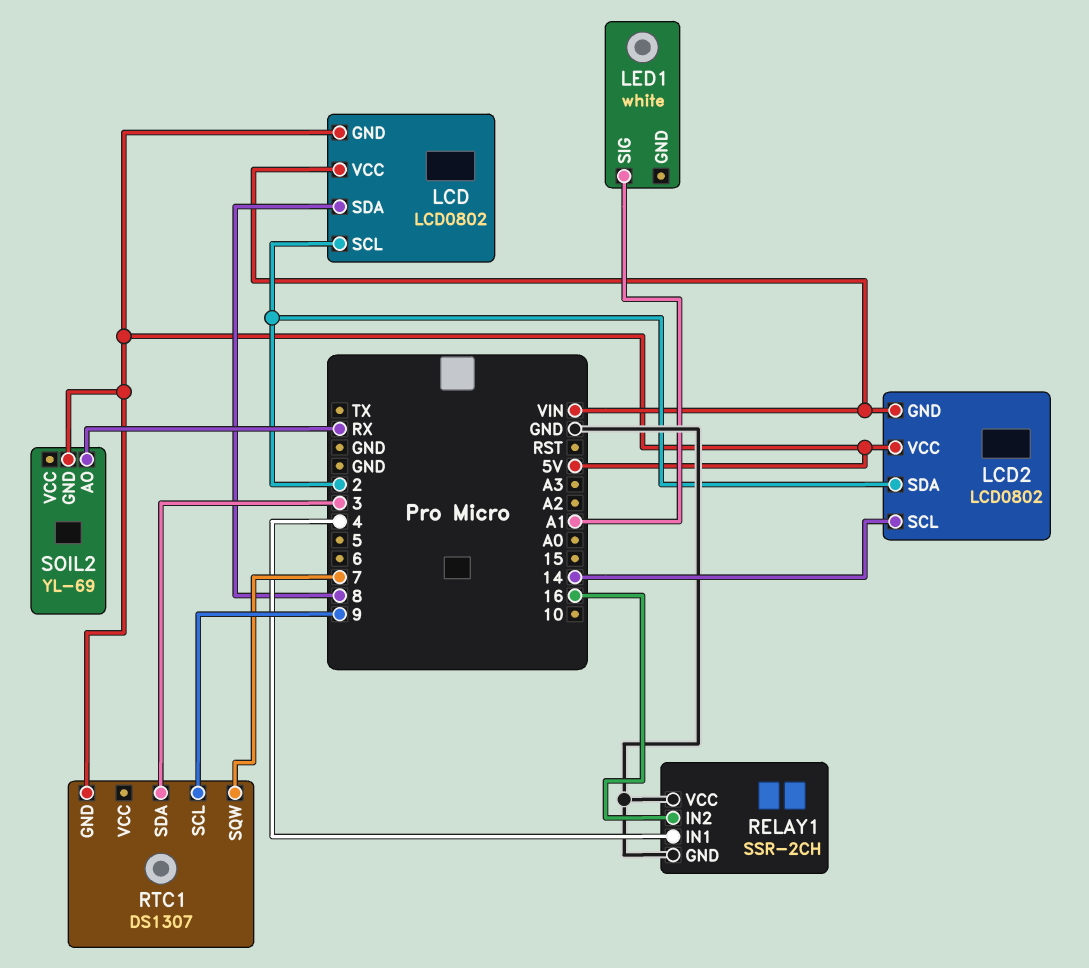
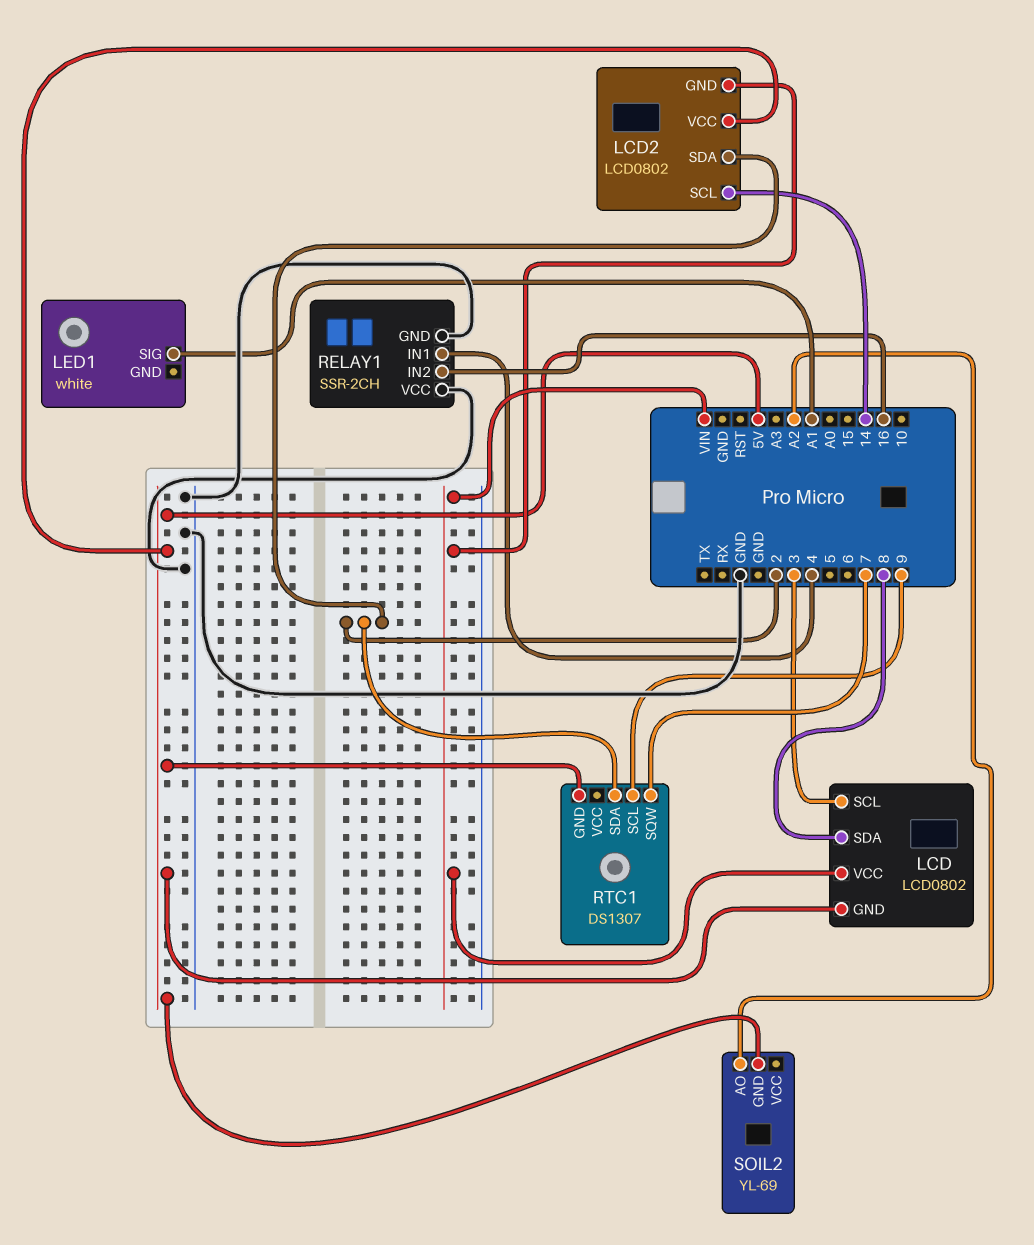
LCD pin SCL: 2 -> 3
RTC1 pin SDA: 3 -> 2
SOIL2 pin AO: RX -> A2

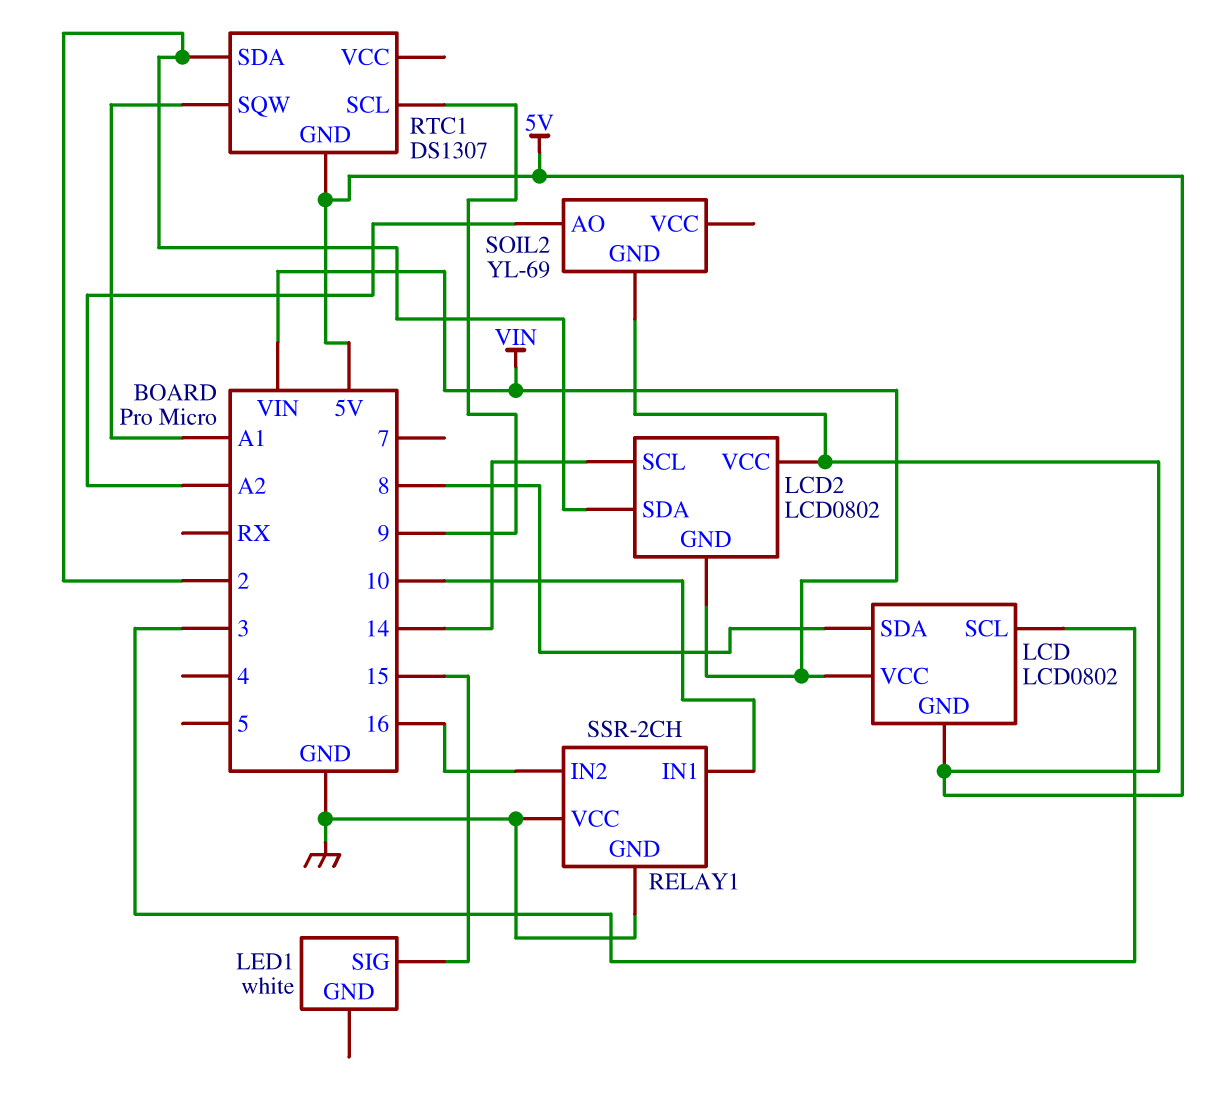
LED1 pin SIG: A1 -> 15
RELAY1 pin IN1: 4 -> 10
RTC1 pin SQW: 7 -> A1

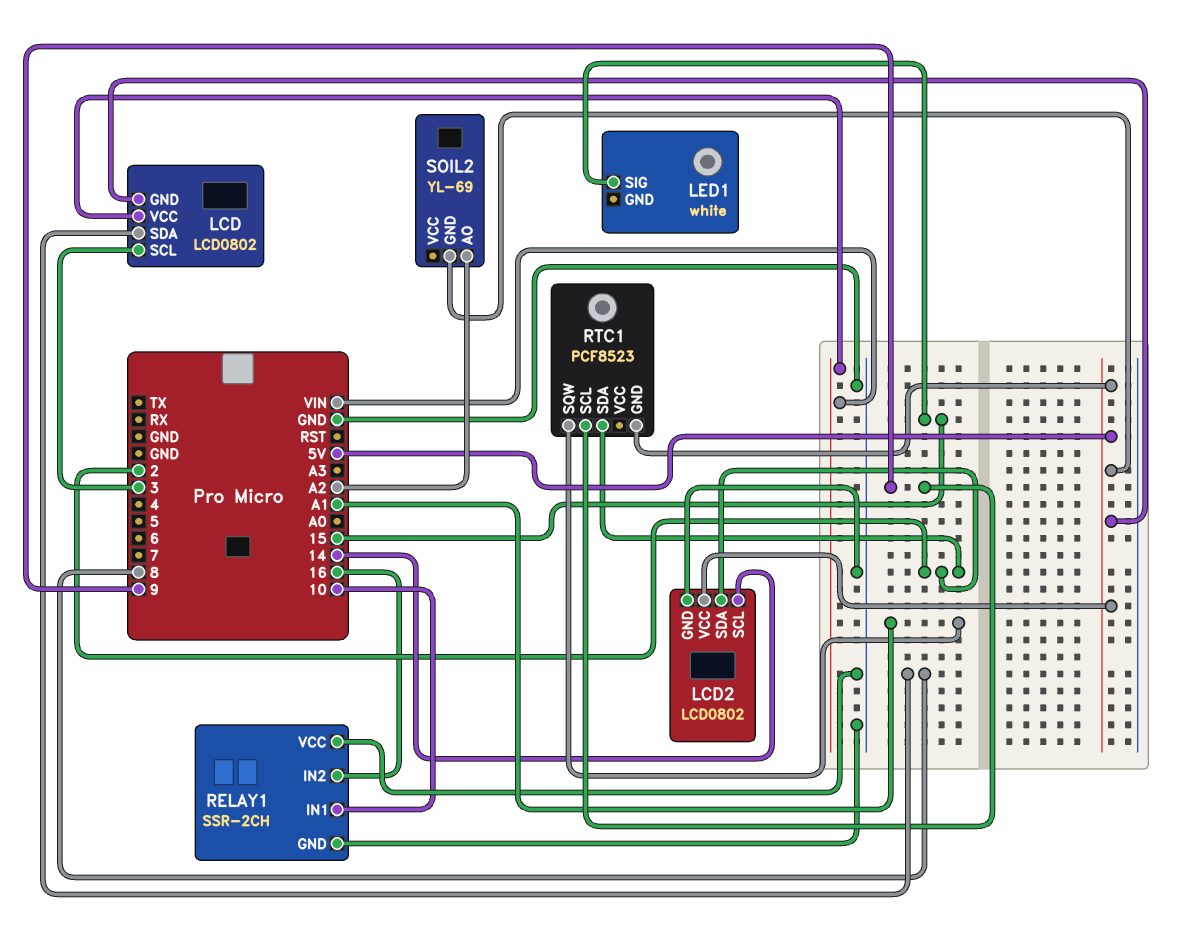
LCD2 pin GND: VIN -> GND
RTC1: DS1307 -> PCF8523

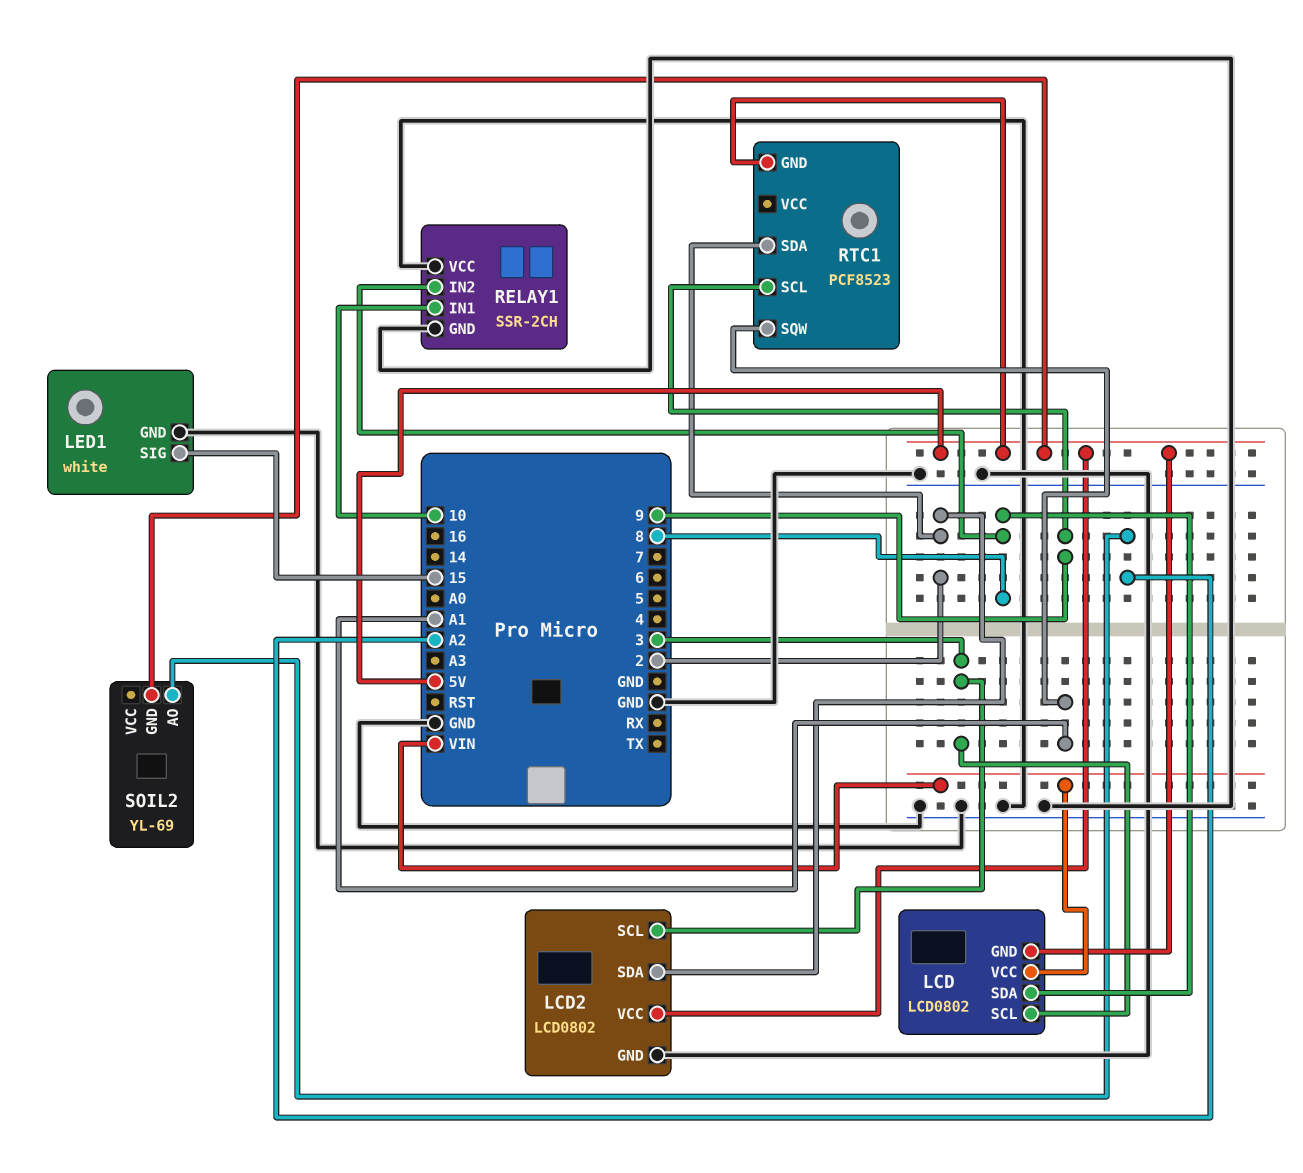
LCD2 pin SCL: 14 -> 3
LED1 pin GND: none -> GND
RELAY1 pin IN2: 16 -> 8

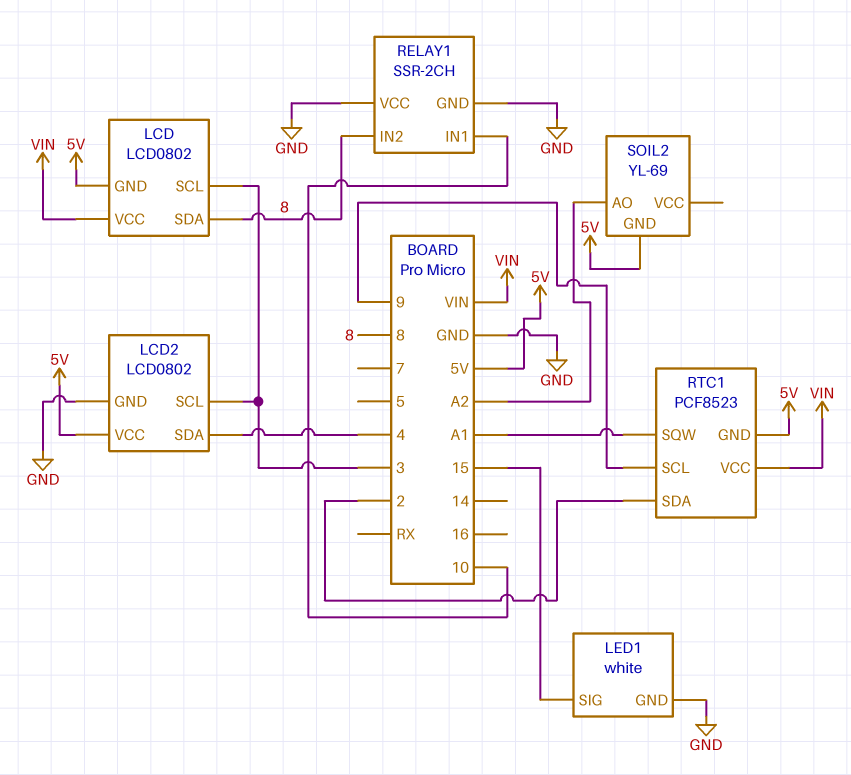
LCD2 pin SDA: 2 -> 4
RTC1 pin VCC: none -> VIN

